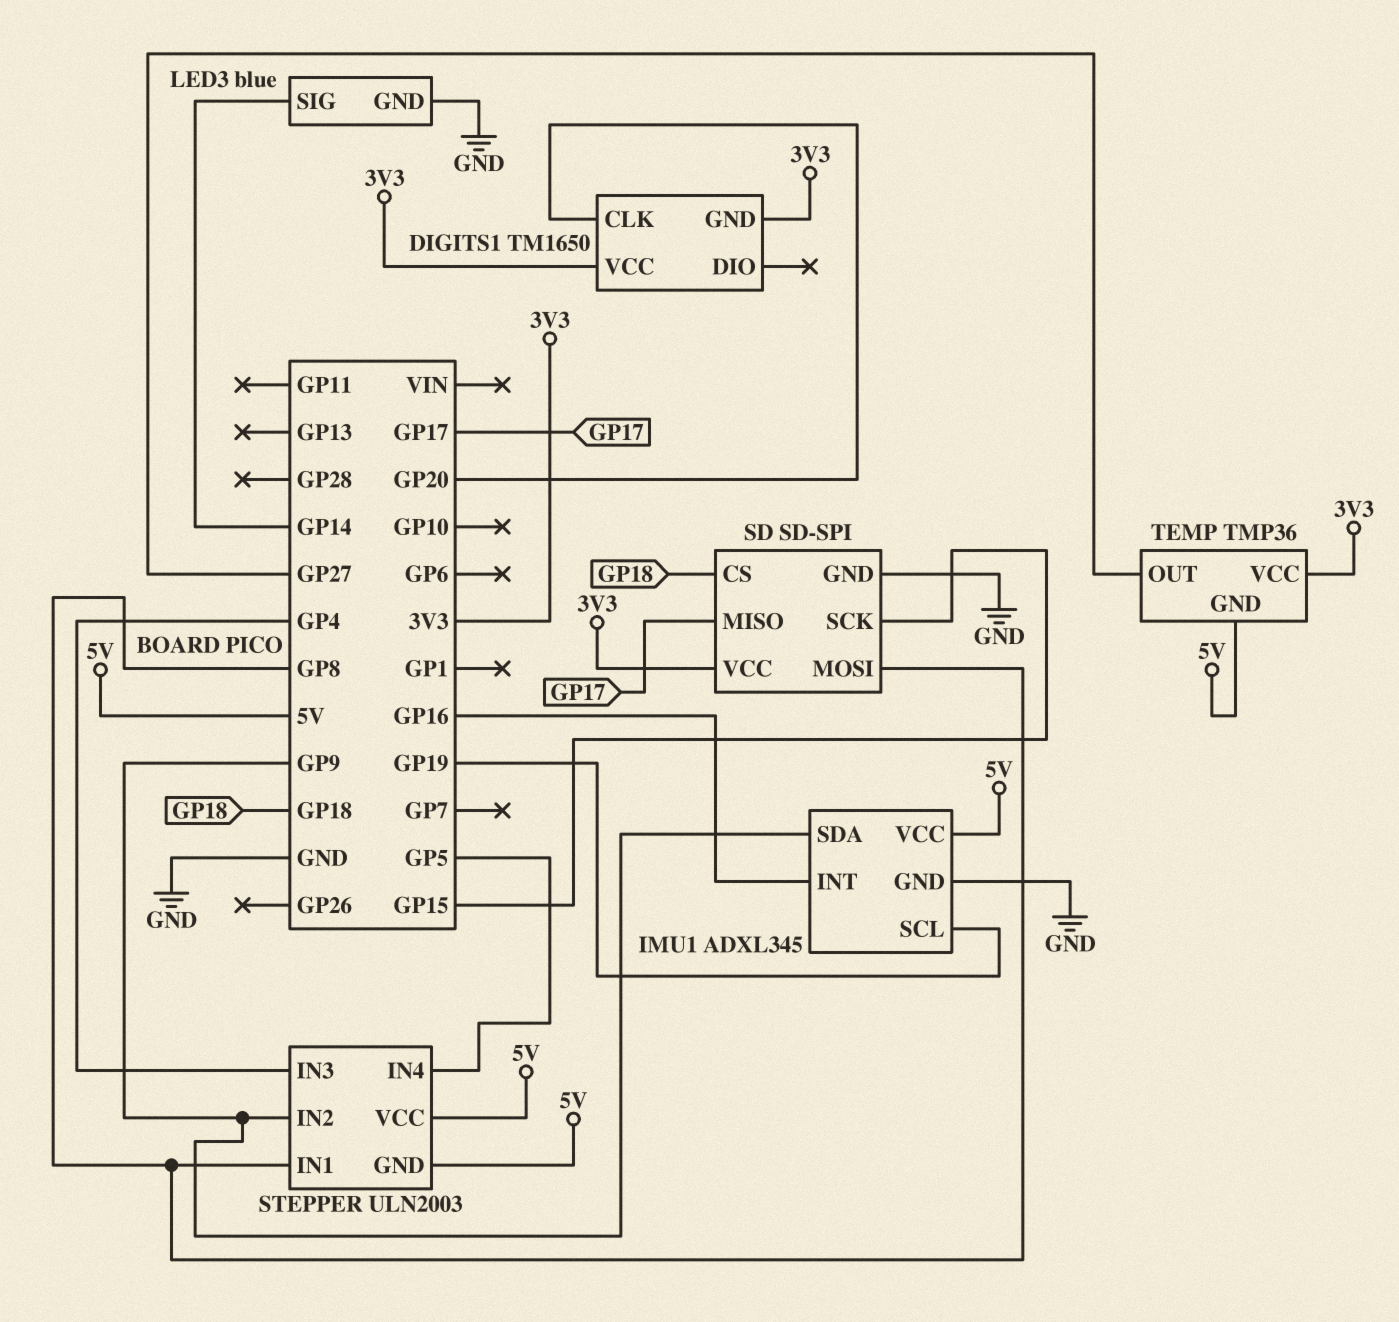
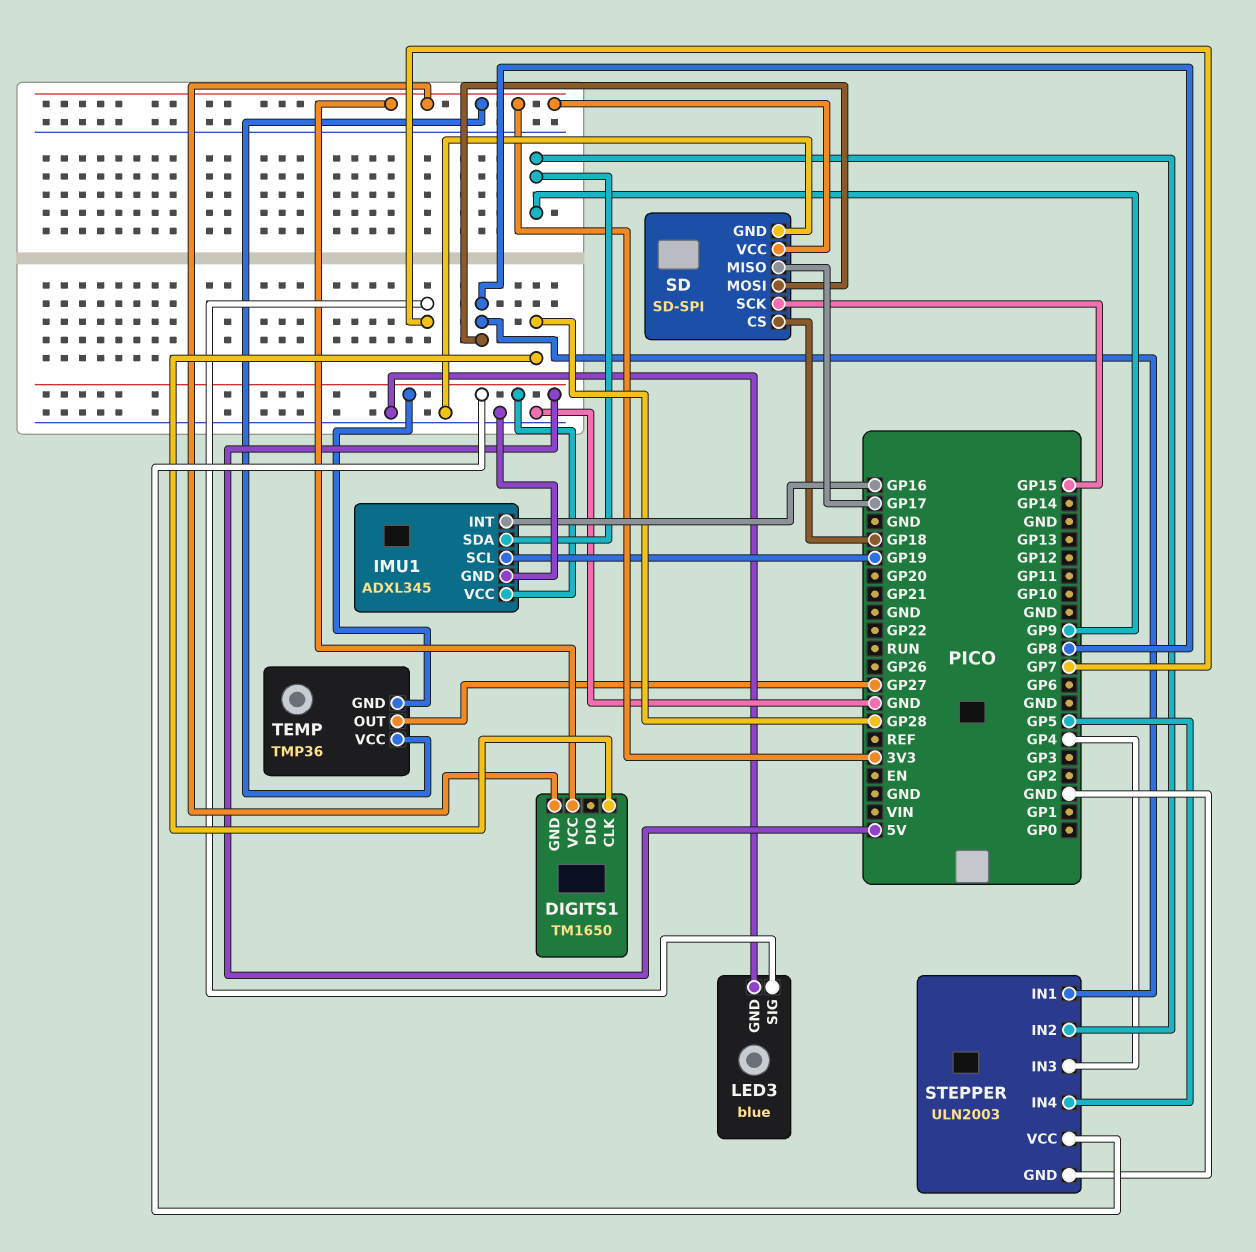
DIGITS1 pin CLK: GP20 -> GP28
LED3 pin SIG: GP14 -> GP7
STEPPER pin GND: 5V -> GND

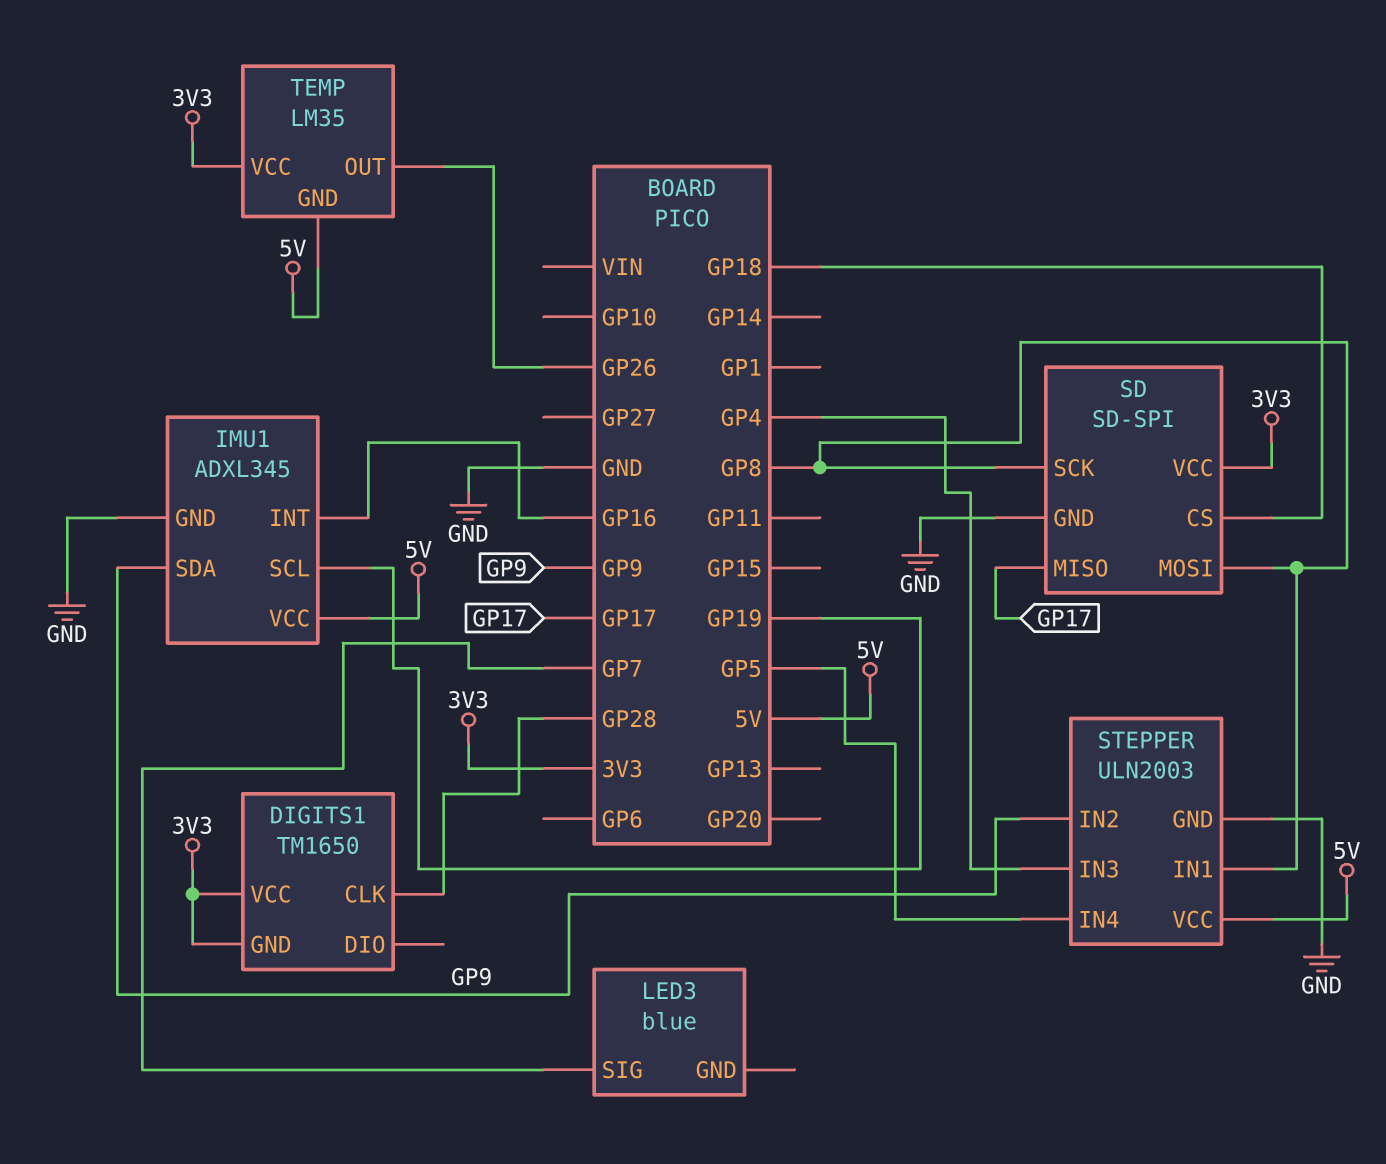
LED3 pin GND: GND -> none
SD pin SCK: GP15 -> GP8
TEMP: TMP36 -> LM35
TEMP pin OUT: GP27 -> GP26

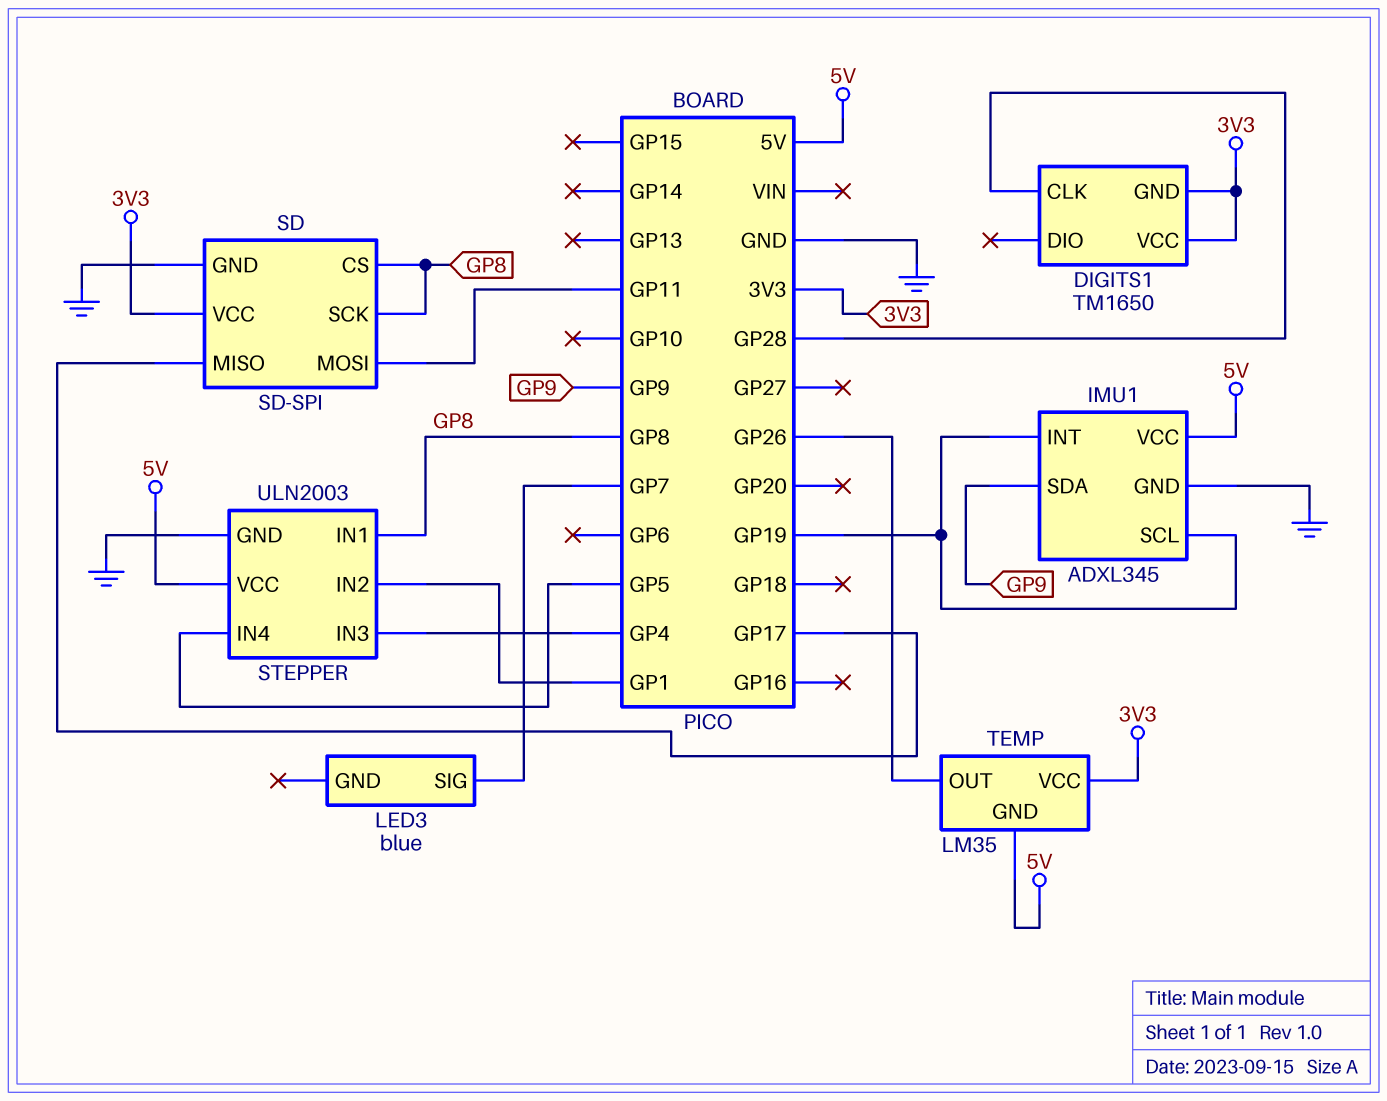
IMU1 pin INT: GP16 -> GP19
SD pin CS: GP18 -> GP8
SD pin MOSI: GP8 -> GP11
STEPPER pin IN2: GP9 -> GP1

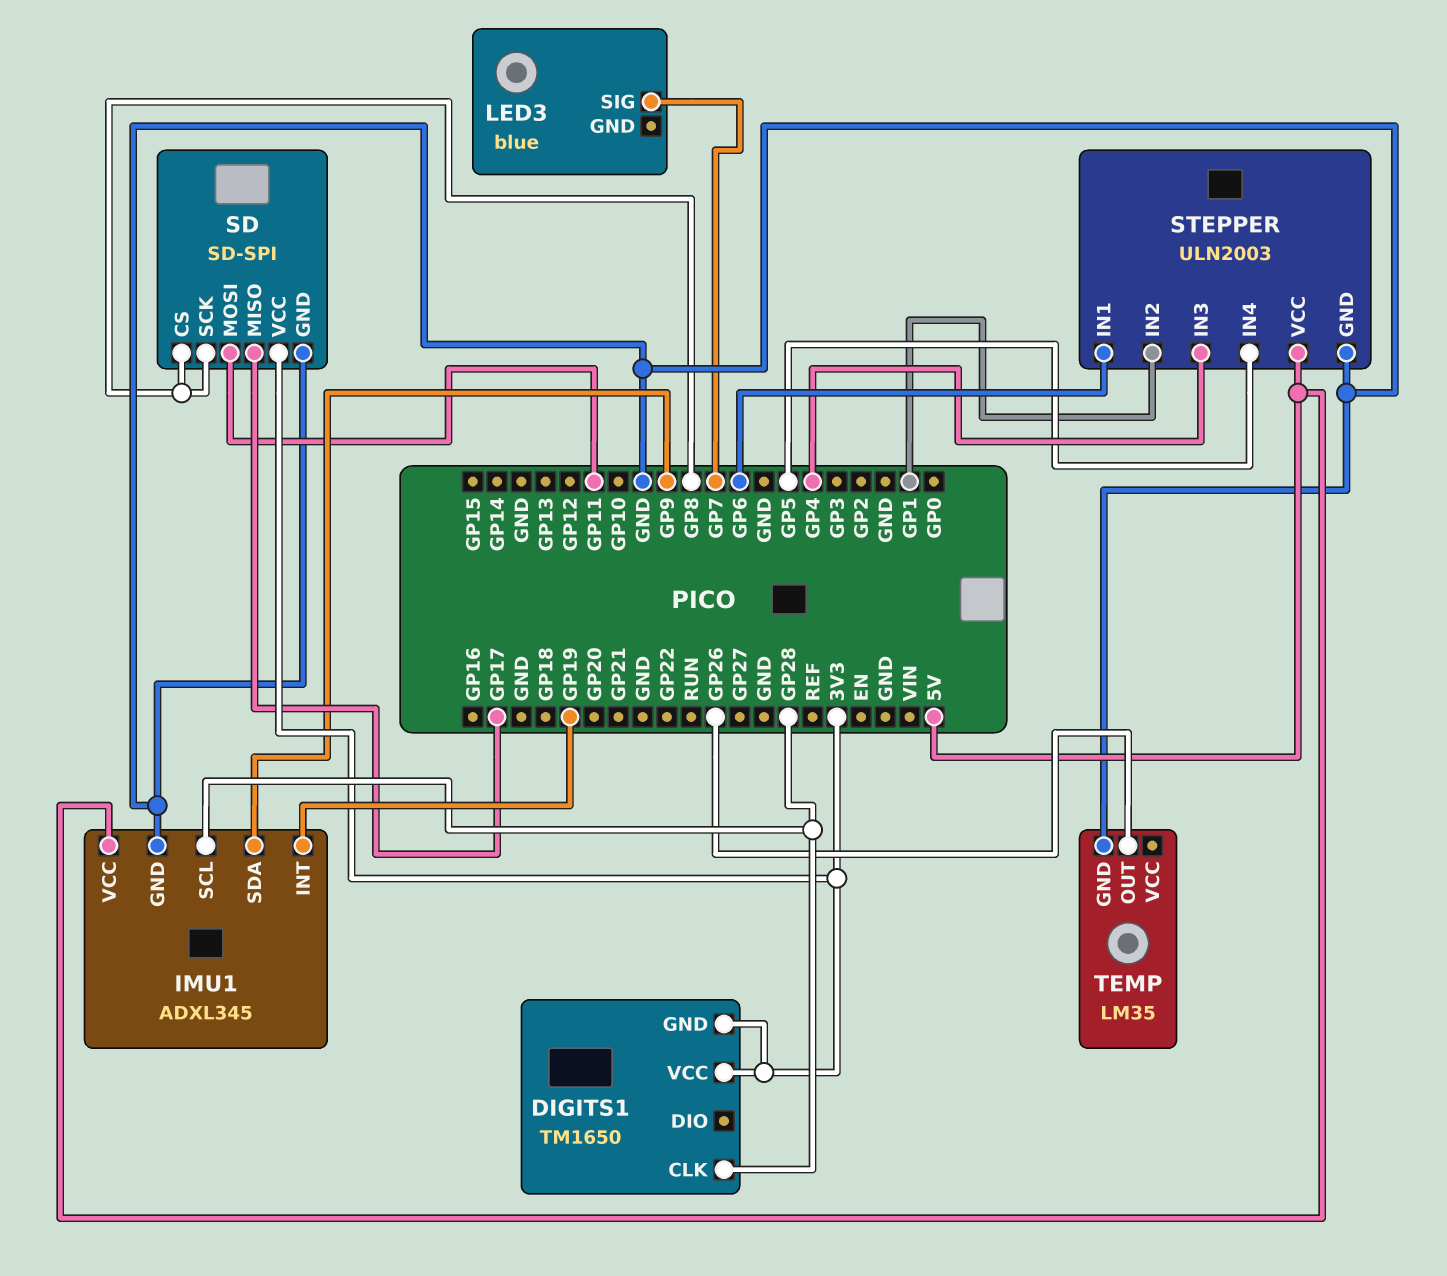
IMU1 pin SCL: GP19 -> GP28
STEPPER pin IN1: GP8 -> GP6
TEMP pin GND: 5V -> GND
TEMP pin VCC: 3V3 -> none

